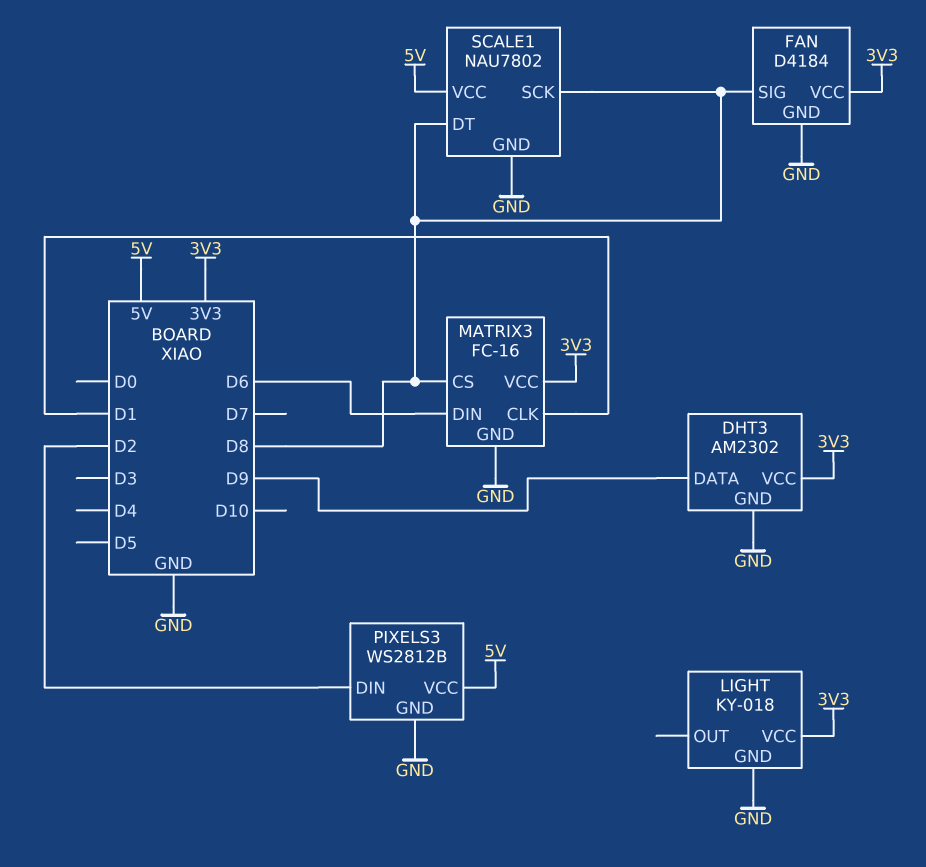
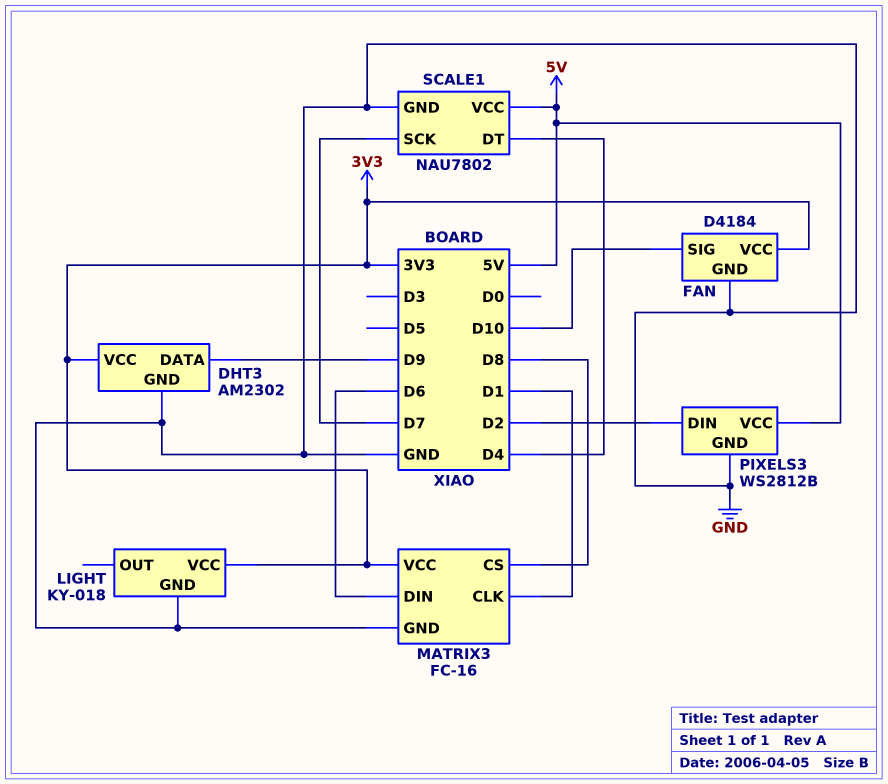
FAN pin SIG: D8 -> D10
SCALE1 pin DT: D8 -> D4
SCALE1 pin SCK: D8 -> D7

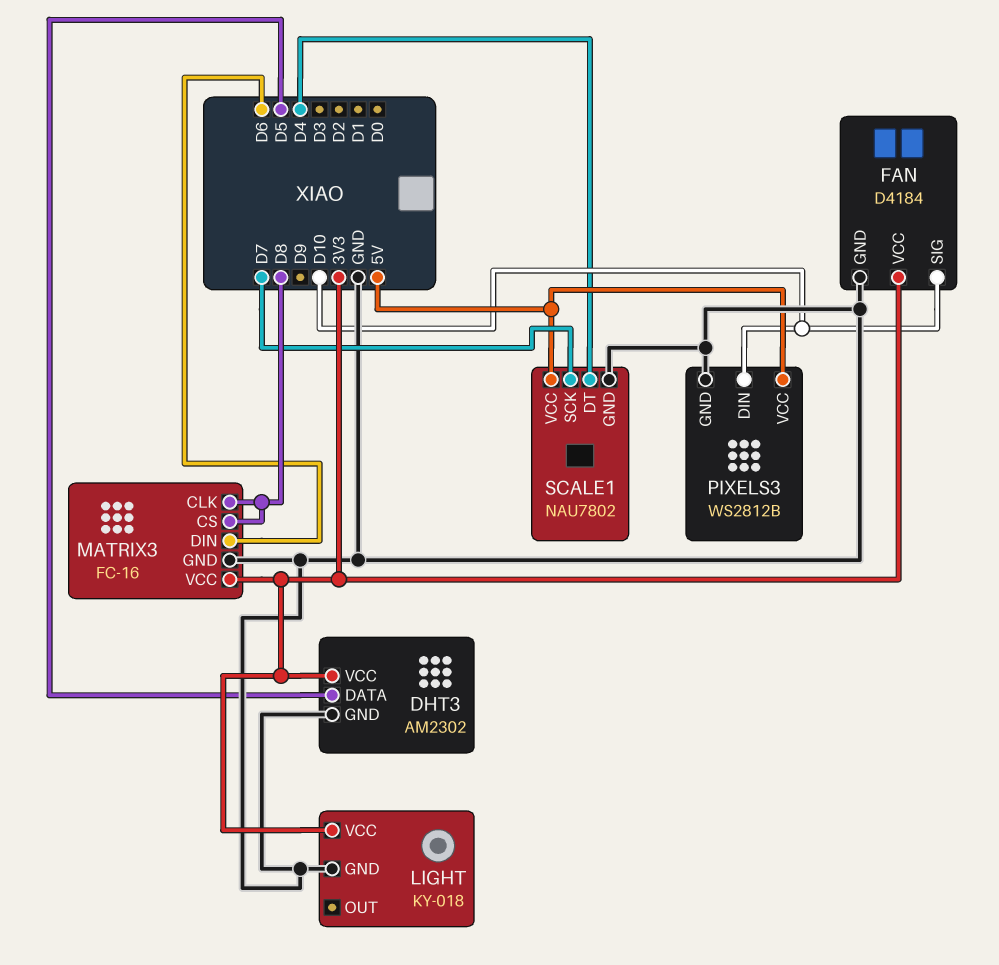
DHT3 pin DATA: D9 -> D5
MATRIX3 pin CLK: D1 -> D8
PIXELS3 pin DIN: D2 -> D10

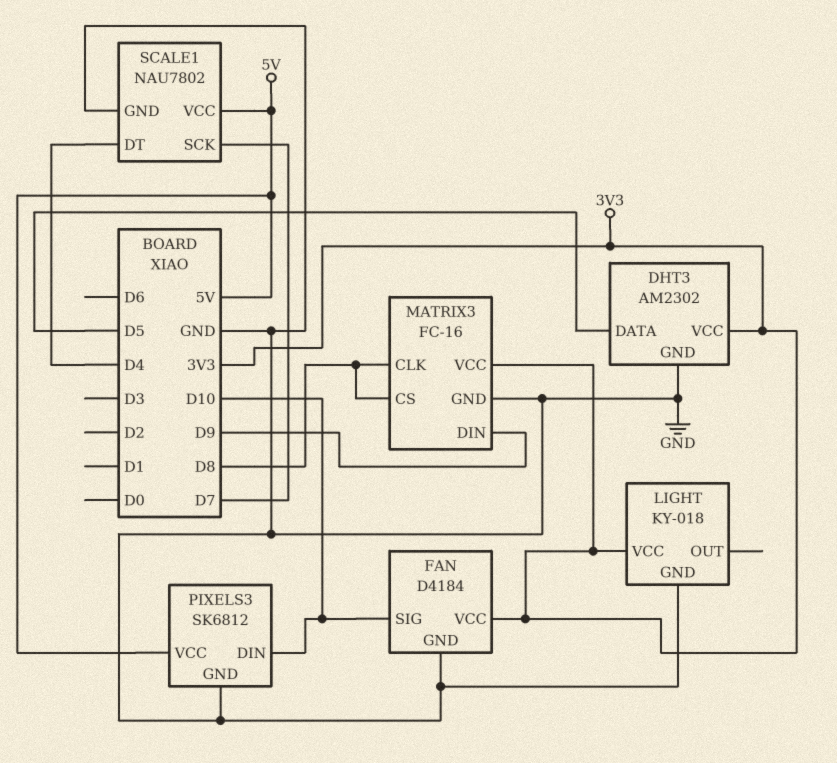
MATRIX3 pin DIN: D6 -> D9
PIXELS3: WS2812B -> SK6812

